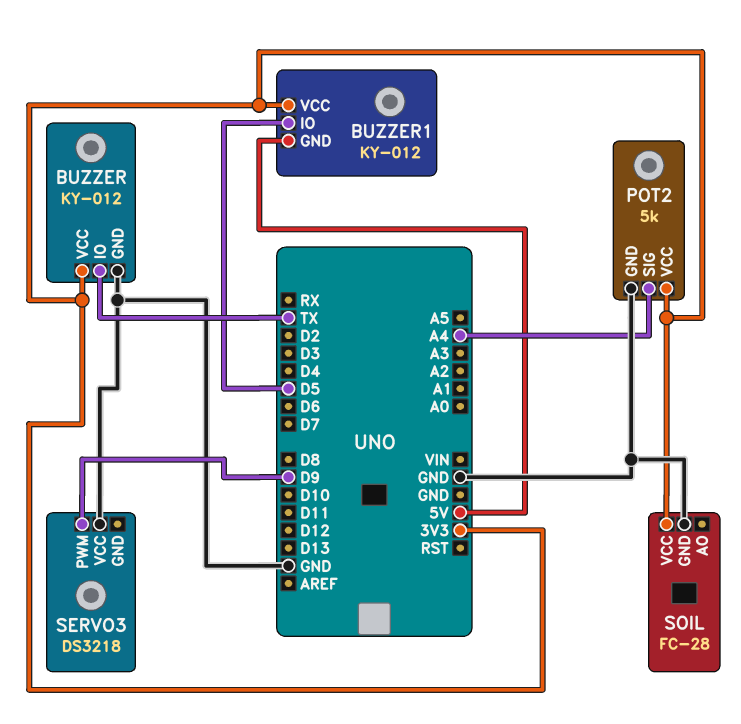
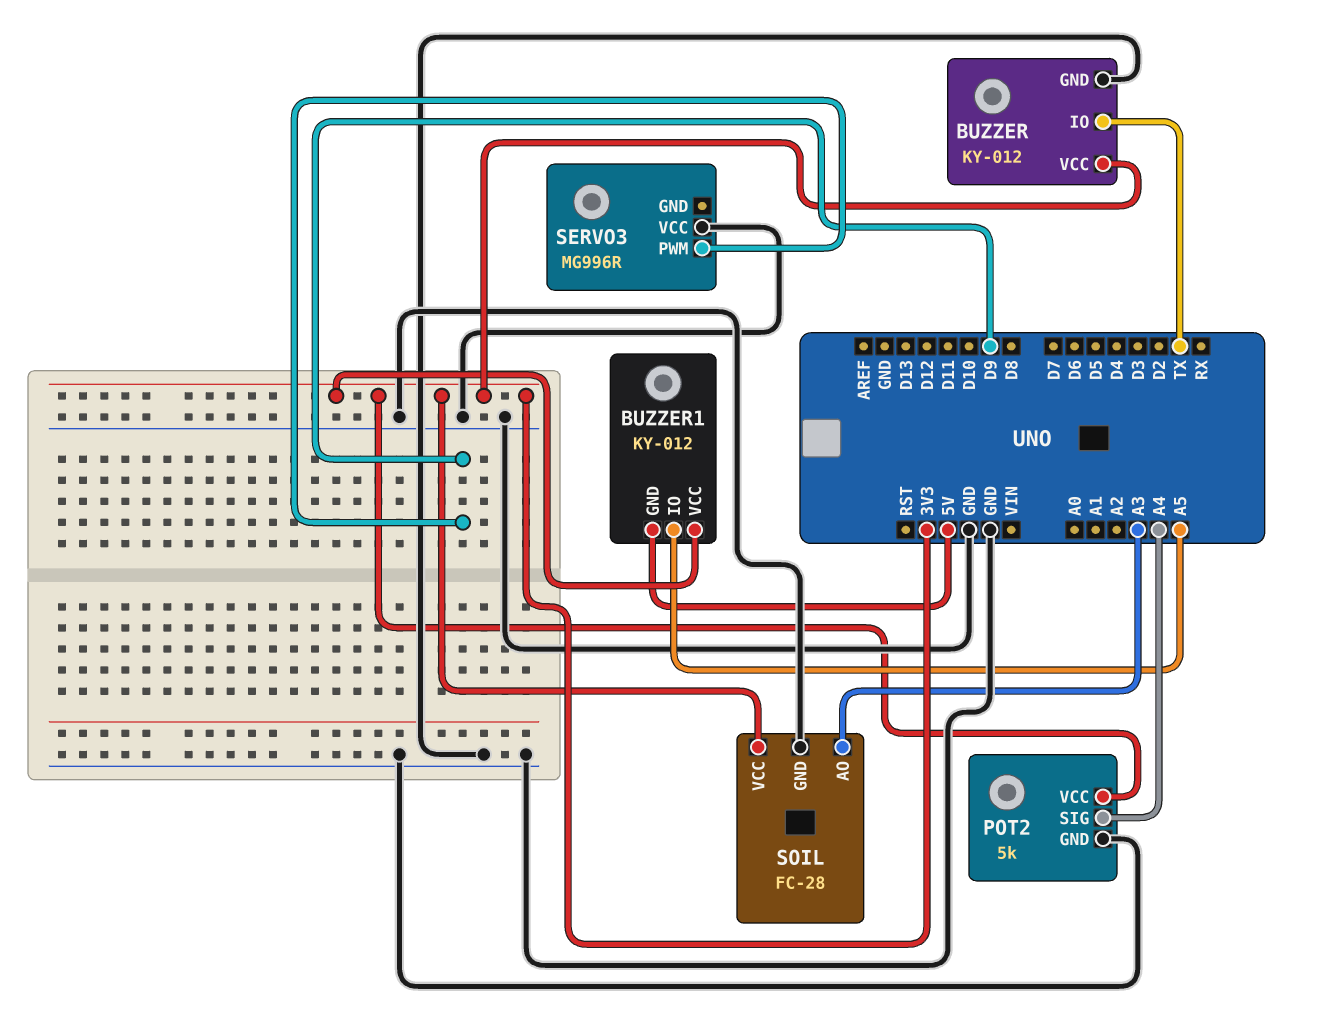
BUZZER1 pin IO: D5 -> A5
SERVO3: DS3218 -> MG996R
SOIL pin AO: none -> A3

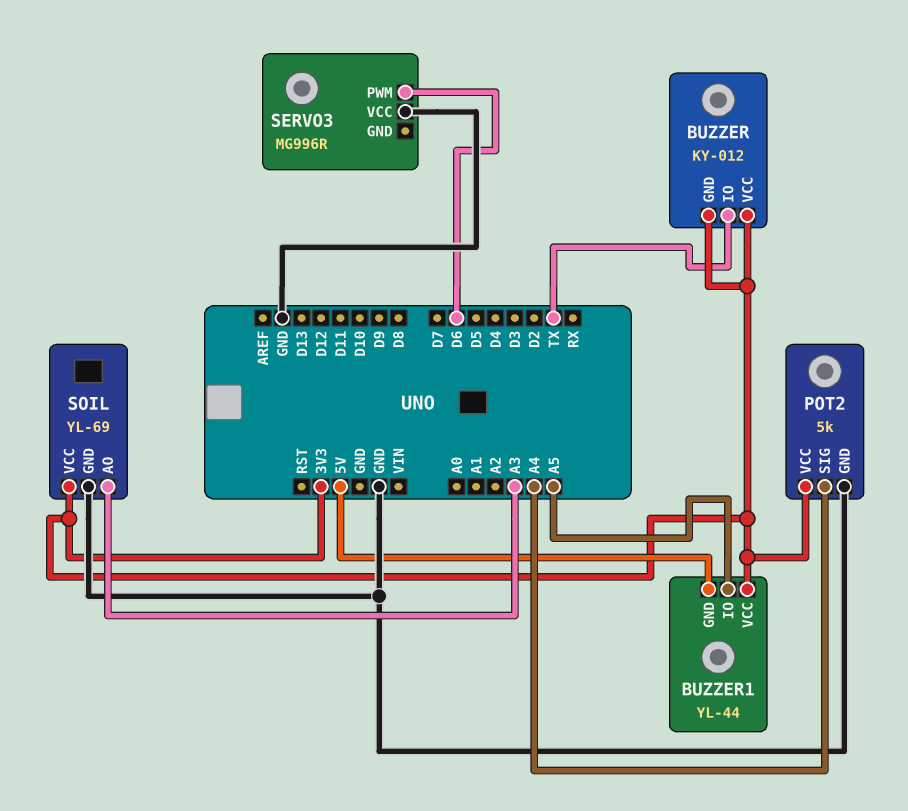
BUZZER pin GND: GND -> 3V3
BUZZER1: KY-012 -> YL-44
SERVO3 pin PWM: D9 -> D6
SOIL: FC-28 -> YL-69

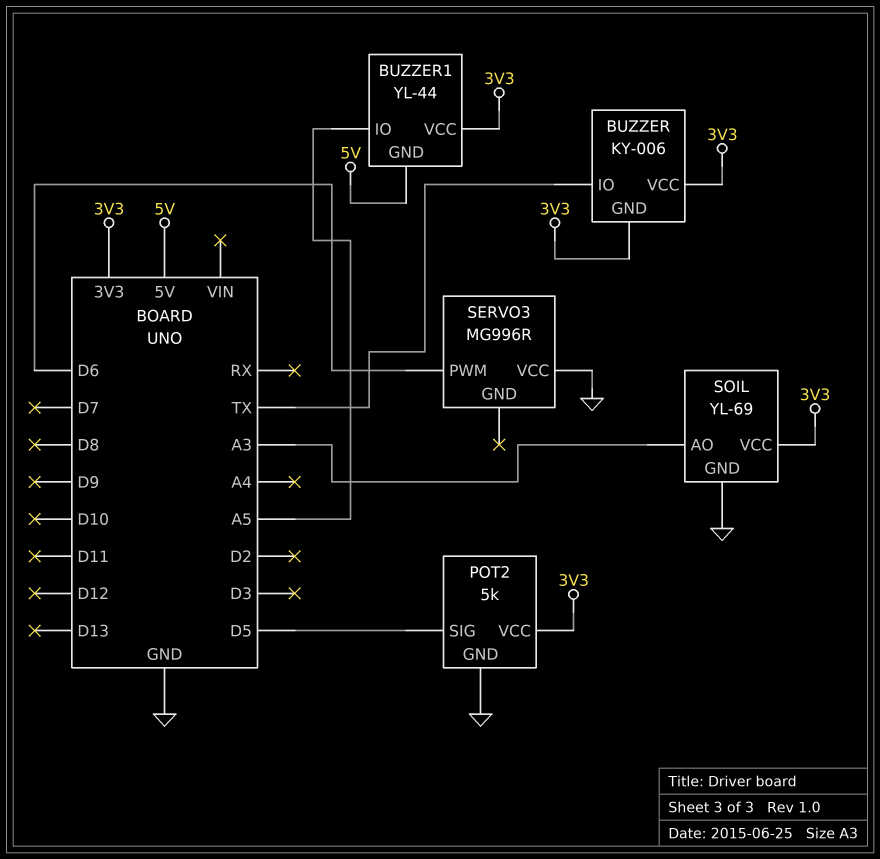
BUZZER: KY-012 -> KY-006
POT2 pin SIG: A4 -> D5

